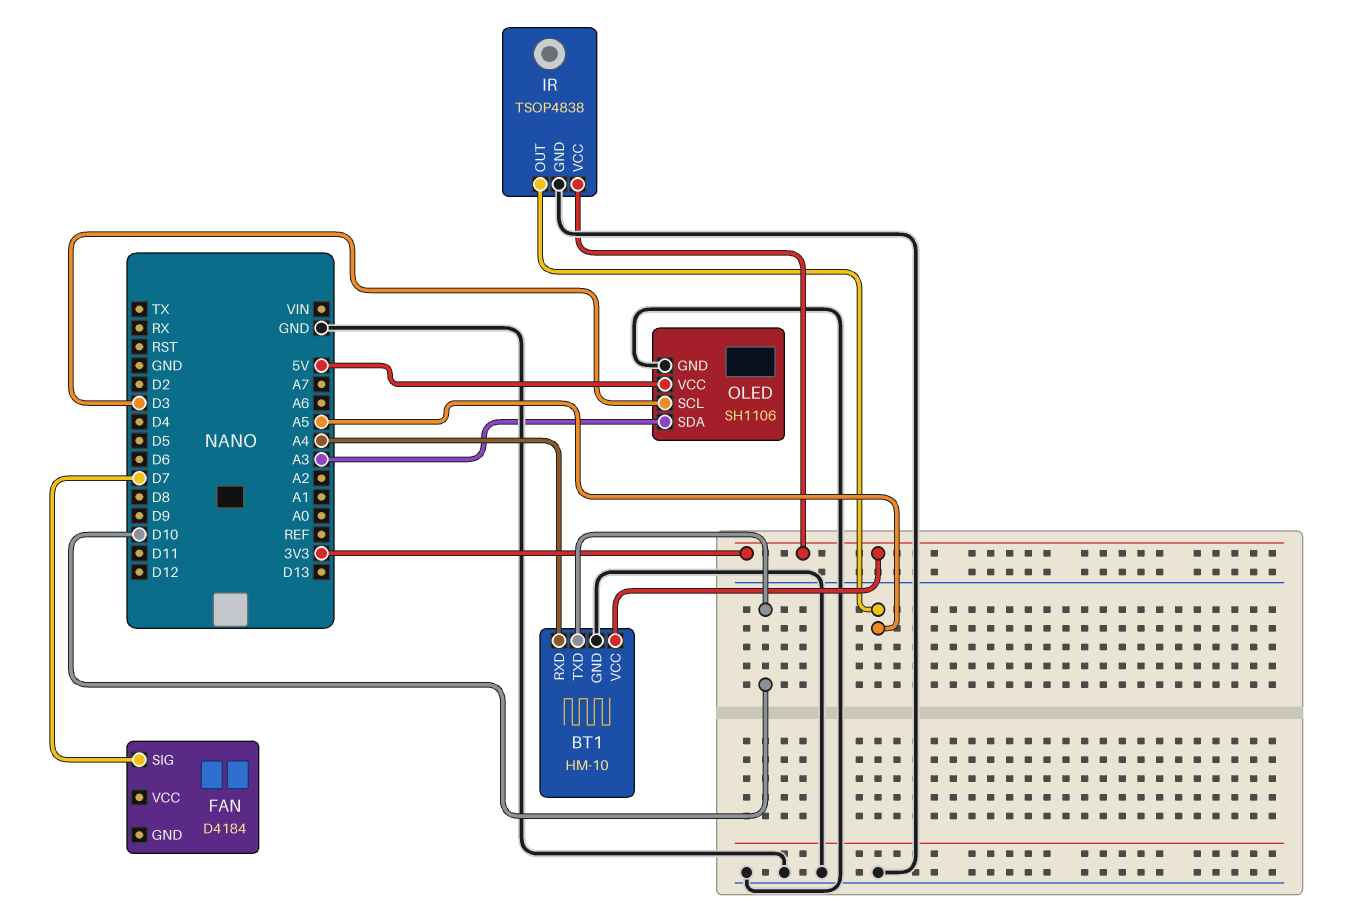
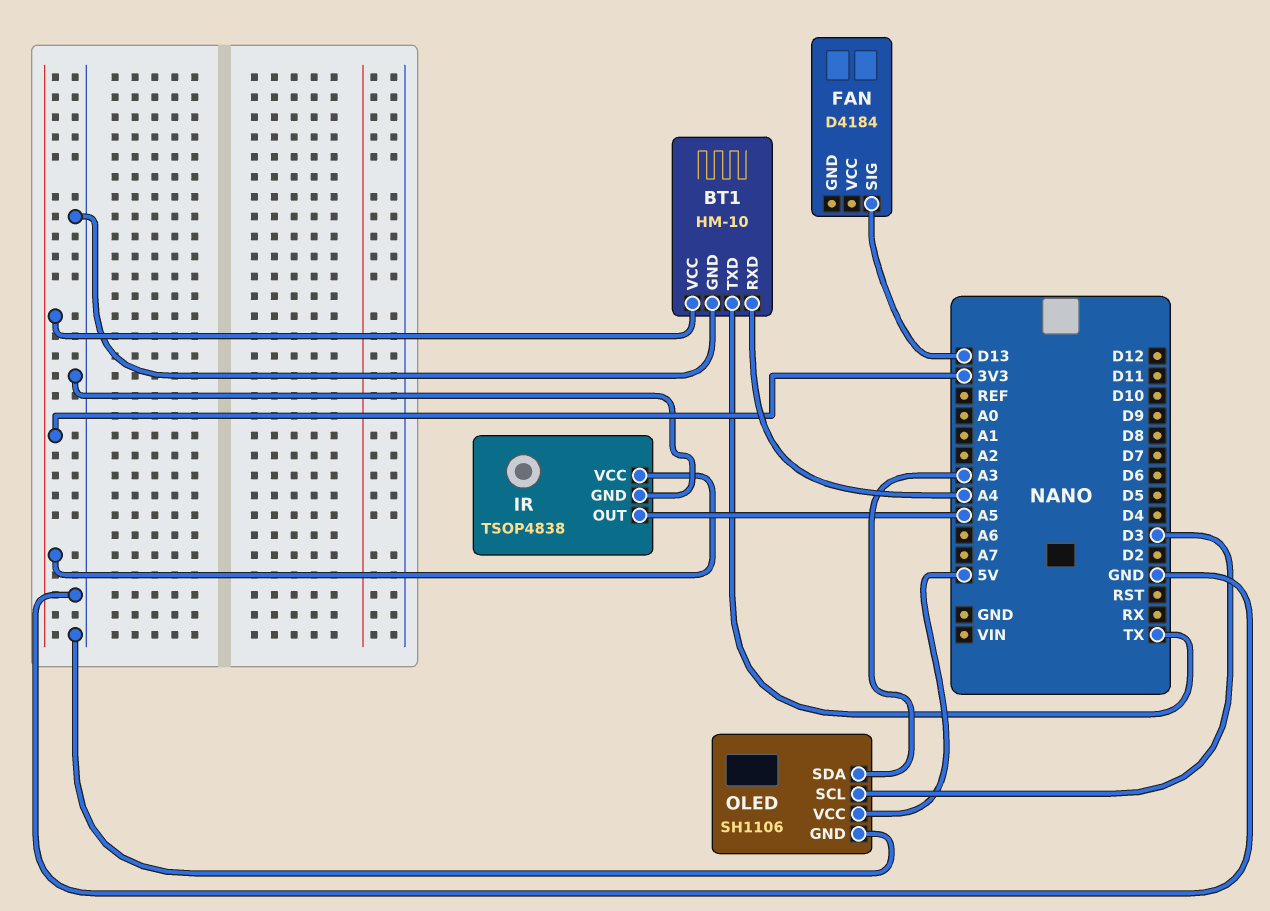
BT1 pin TXD: D10 -> TX
FAN pin SIG: D7 -> D13

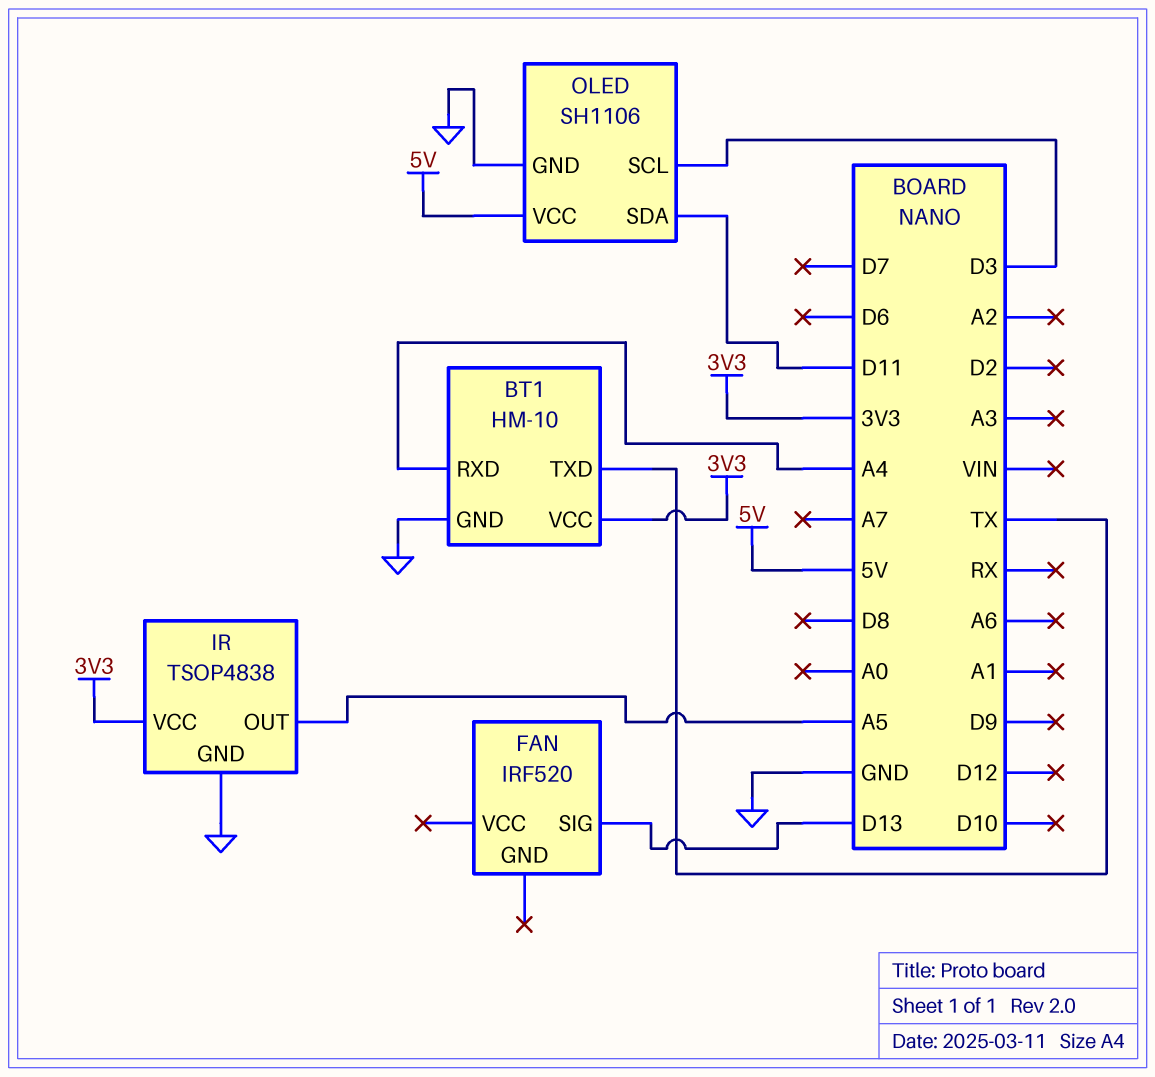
FAN: D4184 -> IRF520
OLED pin SDA: A3 -> D11

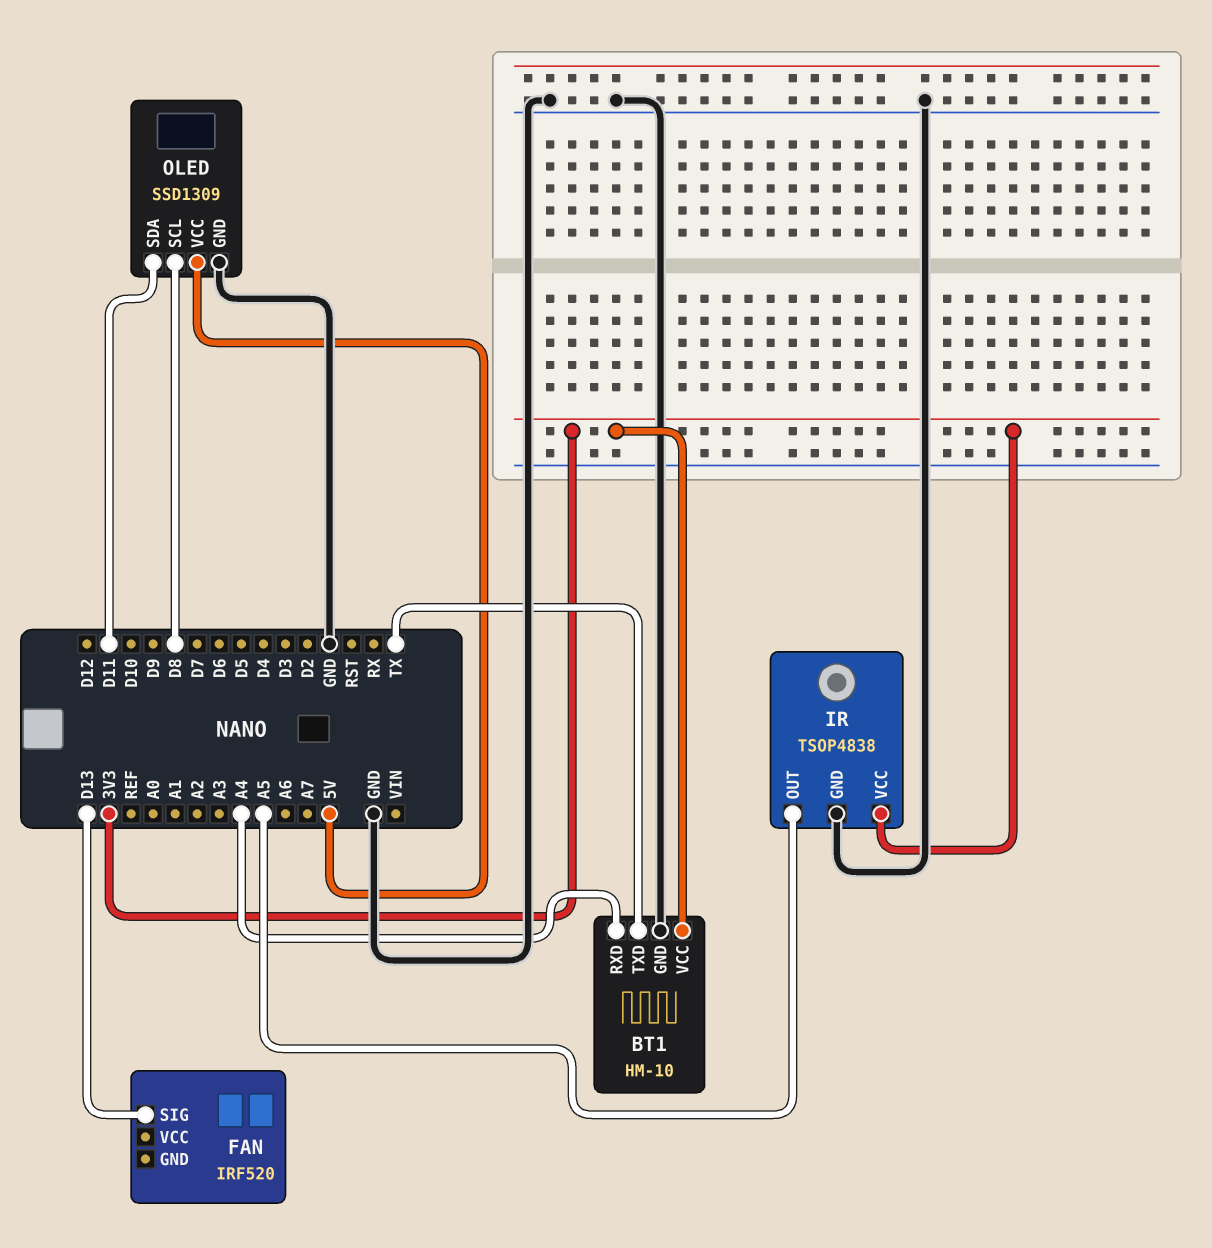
OLED: SH1106 -> SSD1309
OLED pin SCL: D3 -> D8

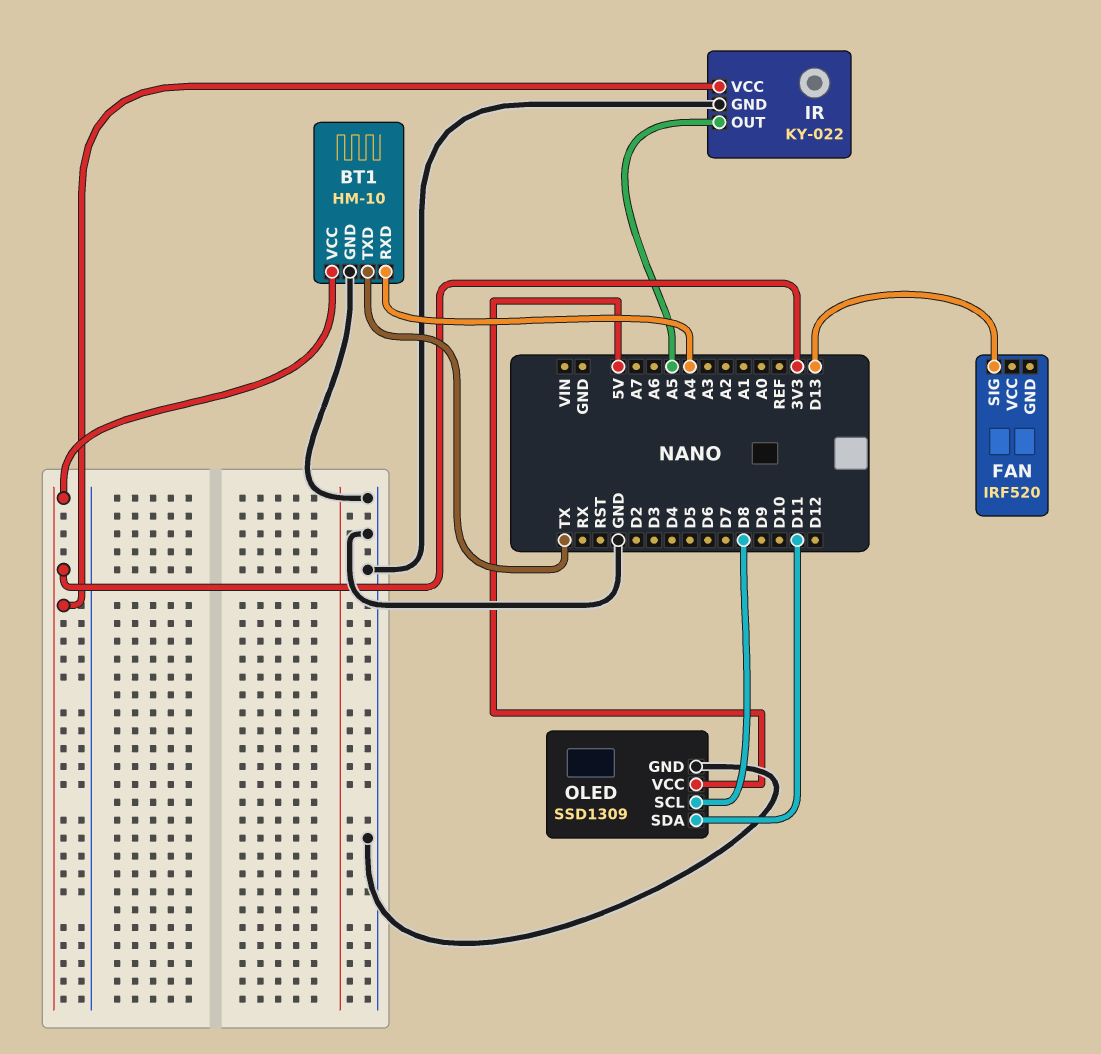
IR: TSOP4838 -> KY-022

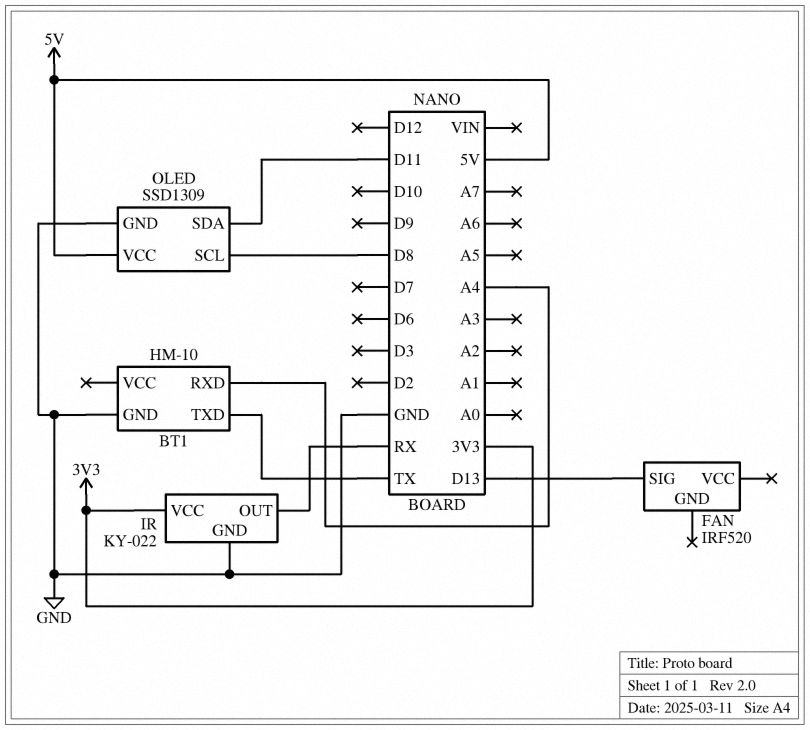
BT1 pin VCC: 3V3 -> none
IR pin OUT: A5 -> RX

